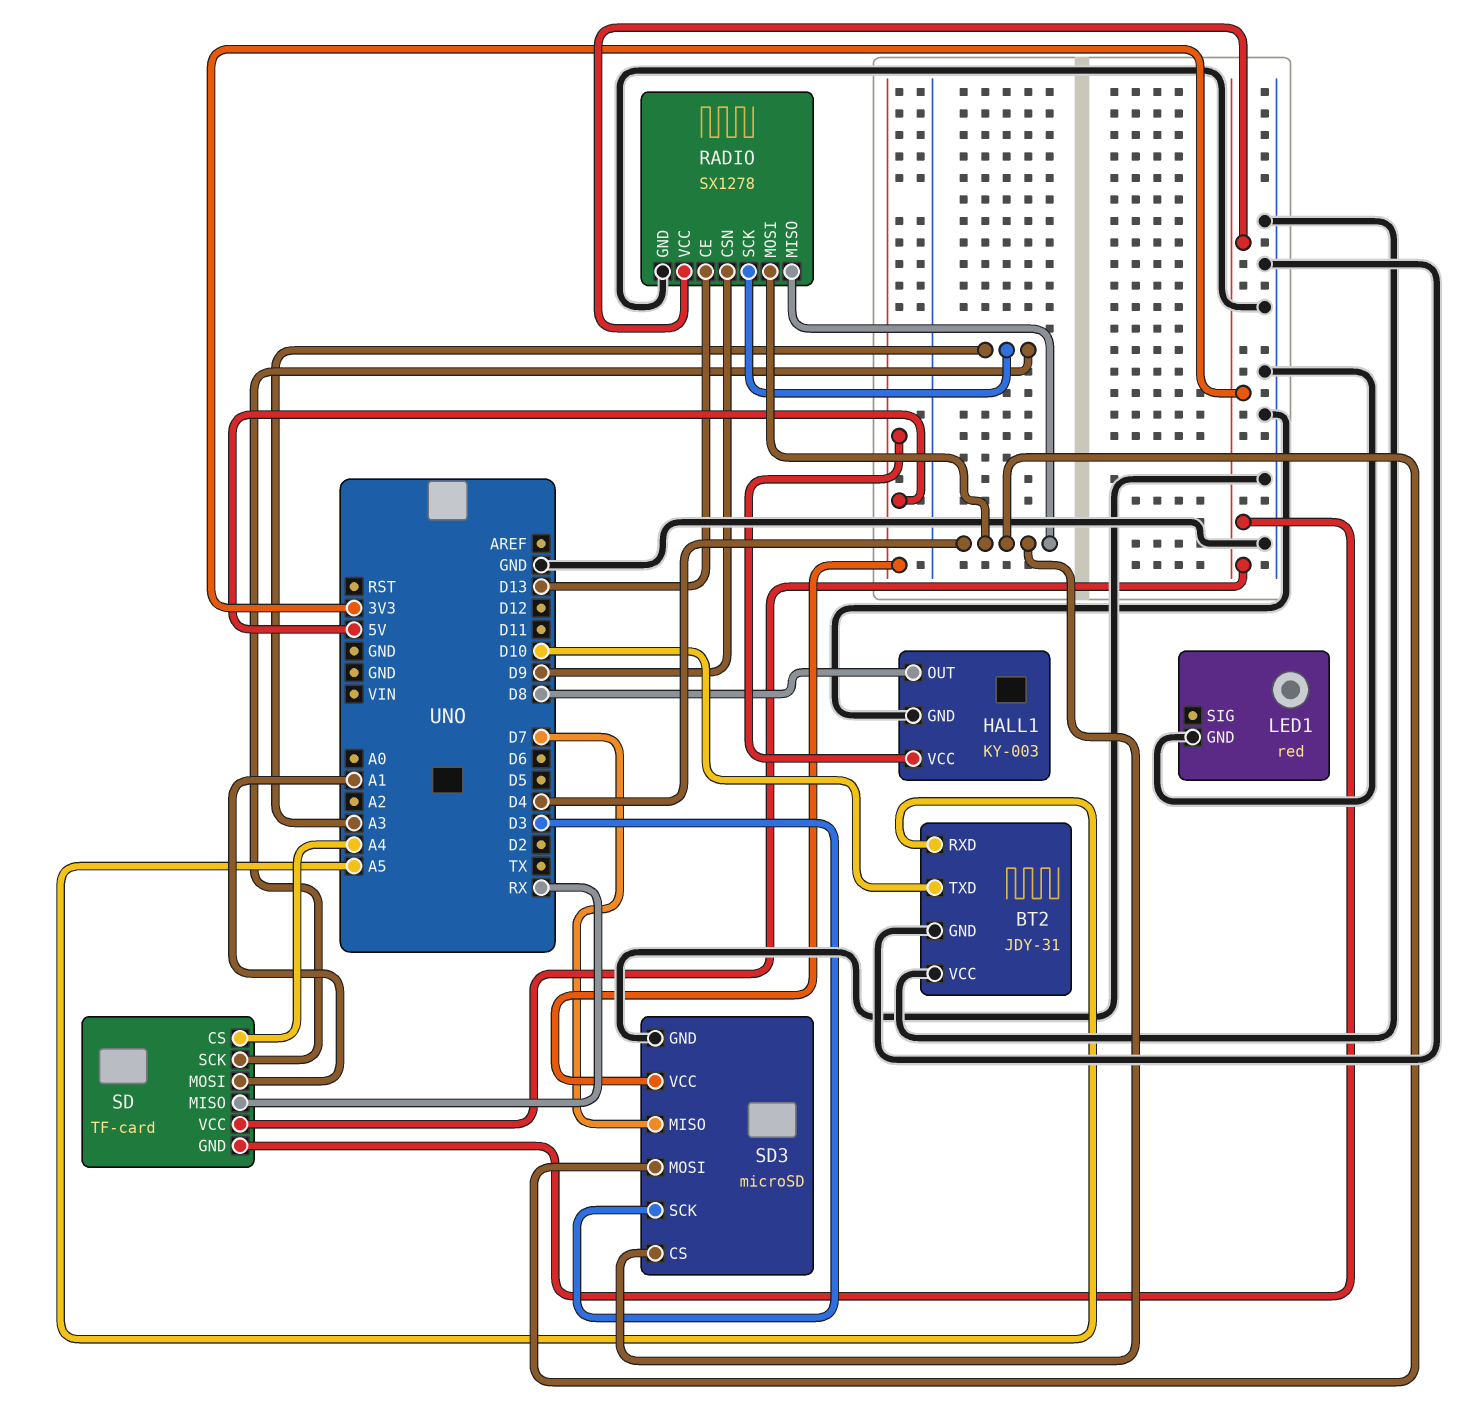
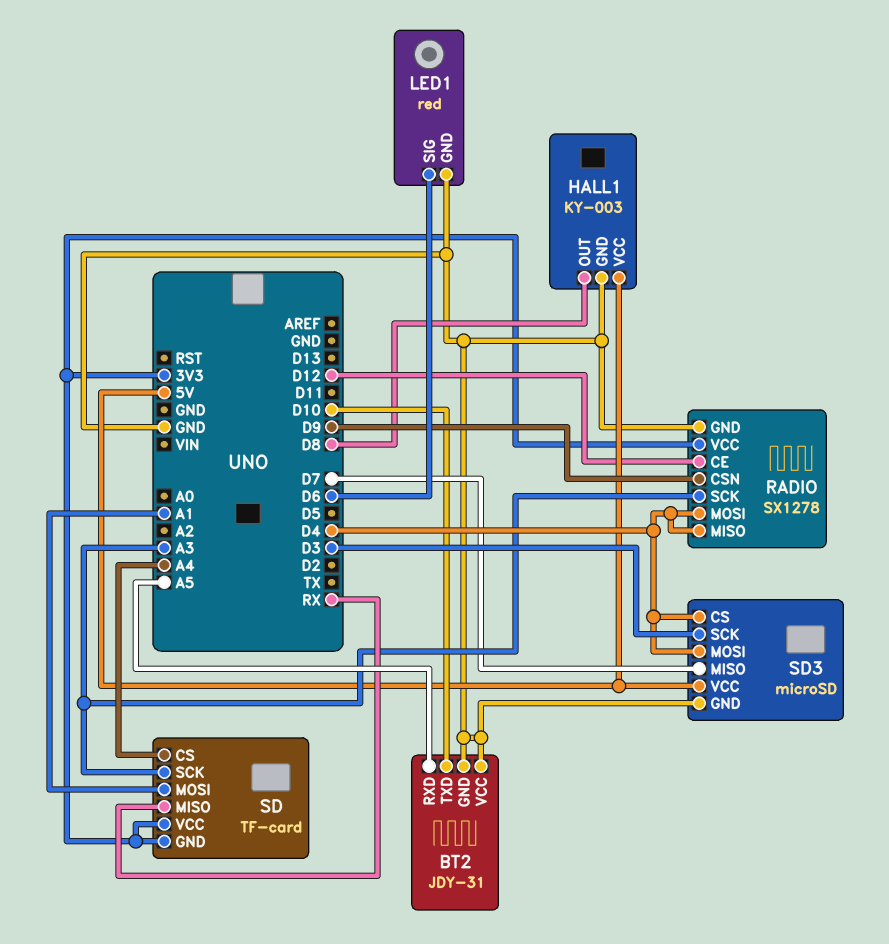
LED1 pin SIG: none -> D6
RADIO pin CE: D13 -> D12

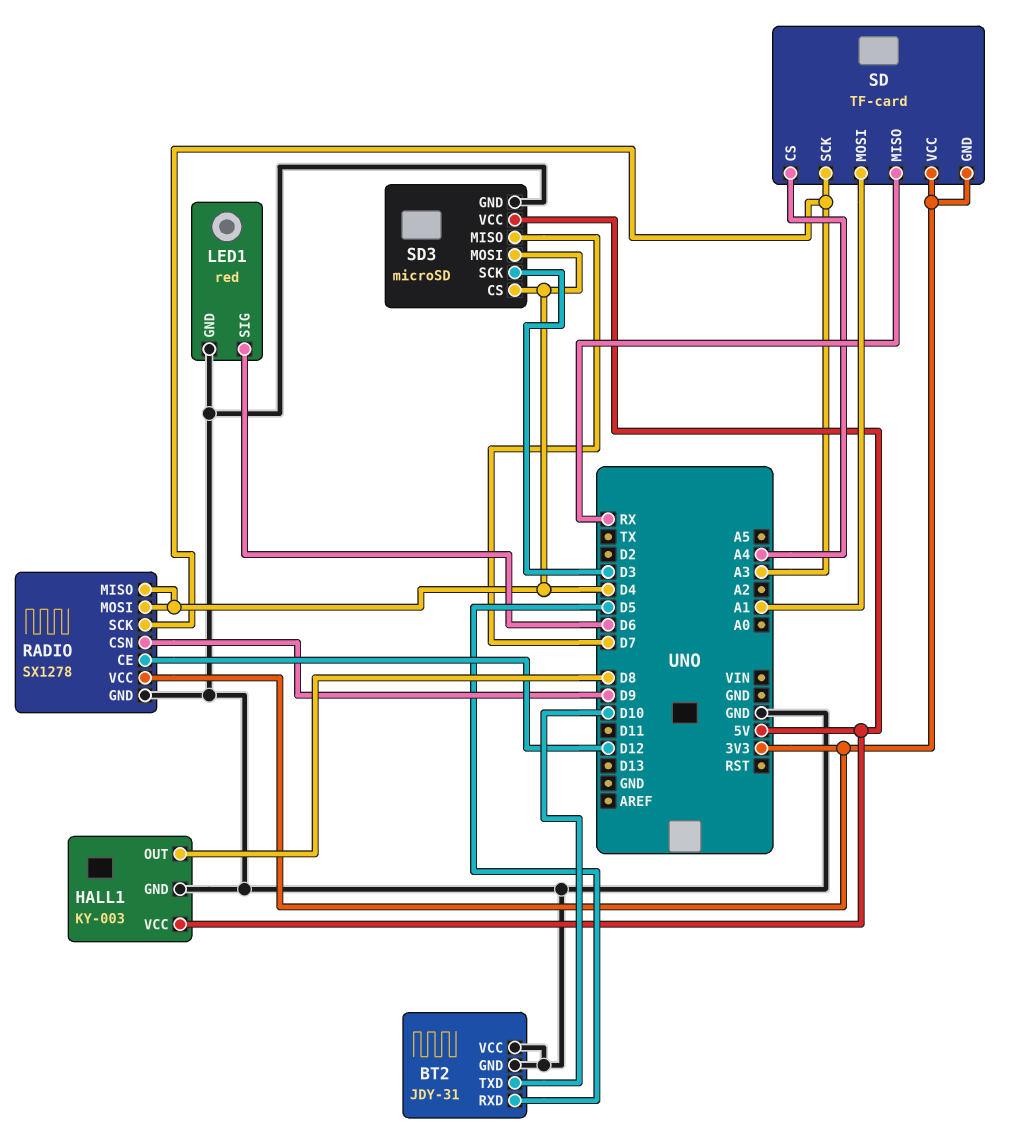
BT2 pin RXD: A5 -> D5

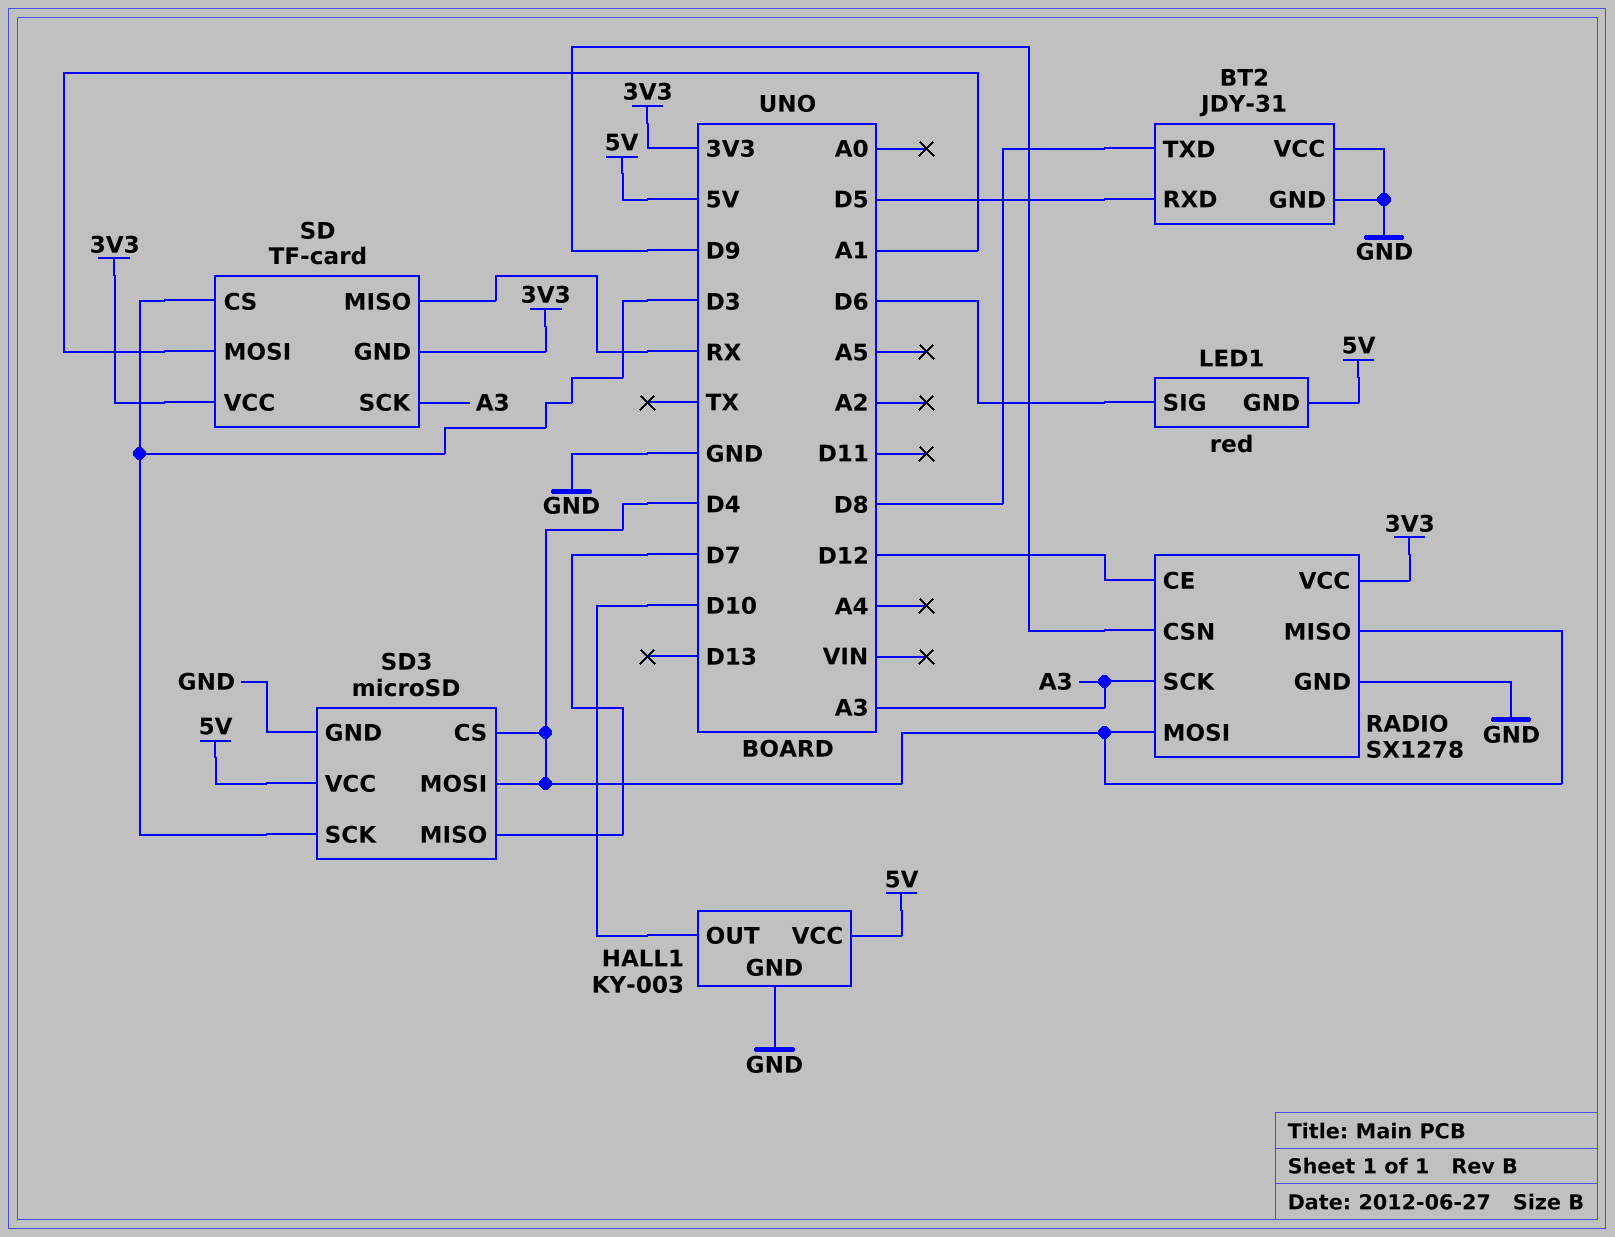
BT2 pin TXD: D10 -> D8
HALL1 pin OUT: D8 -> D10
LED1 pin GND: GND -> 5V
SD pin CS: A4 -> D3

